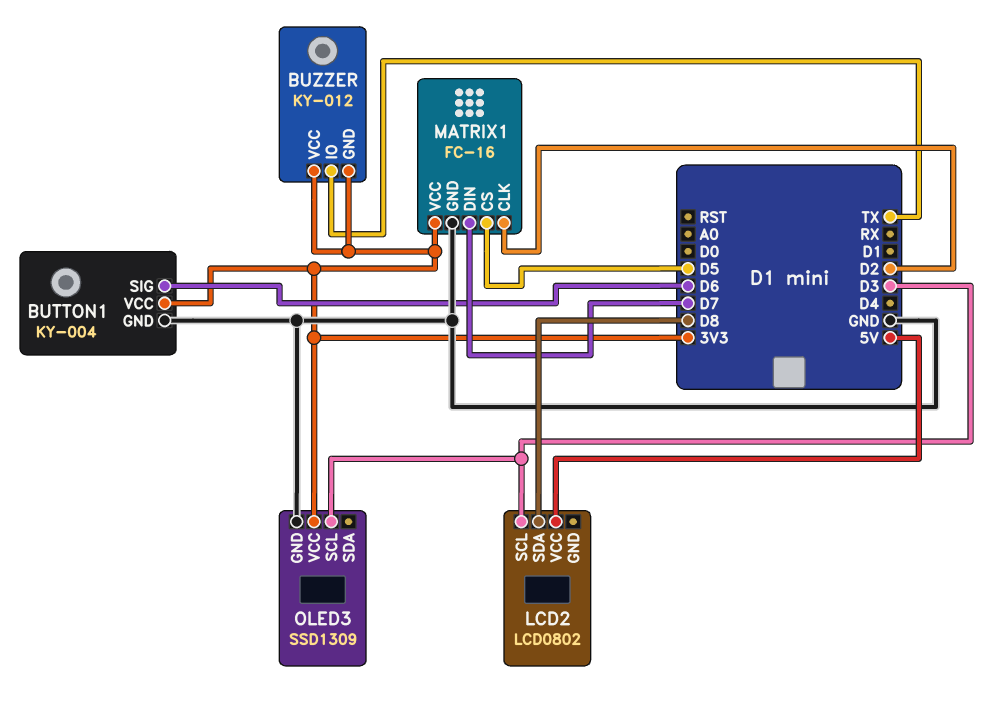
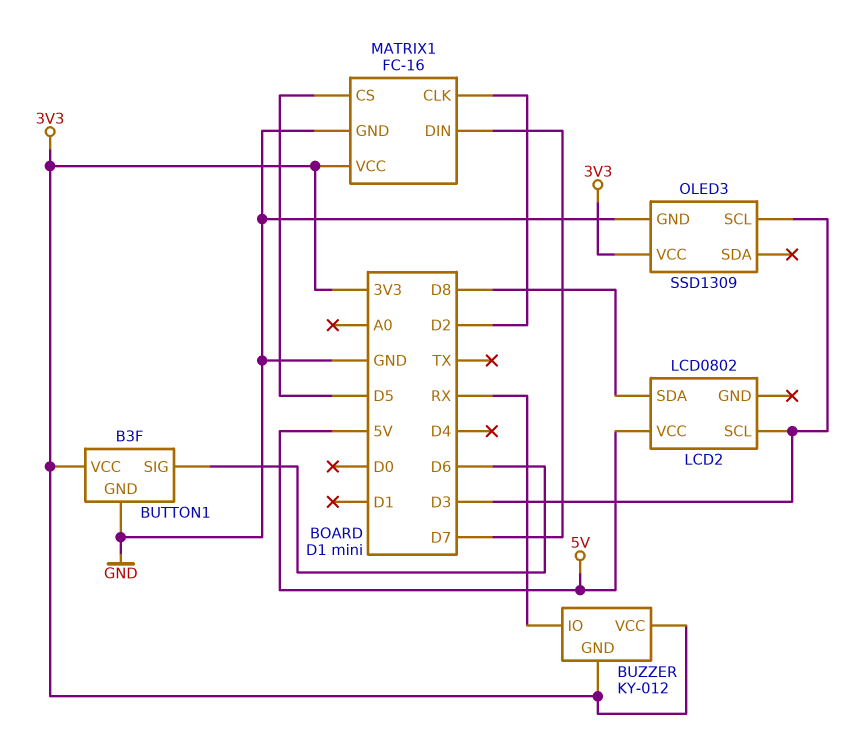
BUTTON1: KY-004 -> B3F
BUZZER pin IO: TX -> RX

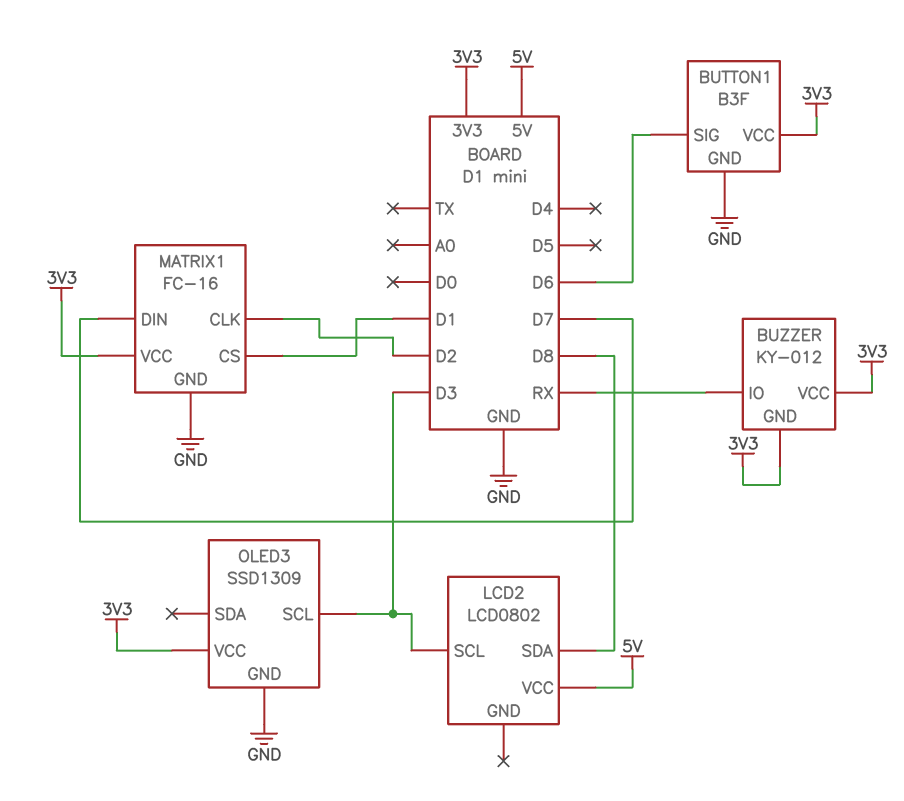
MATRIX1 pin CS: D5 -> D1

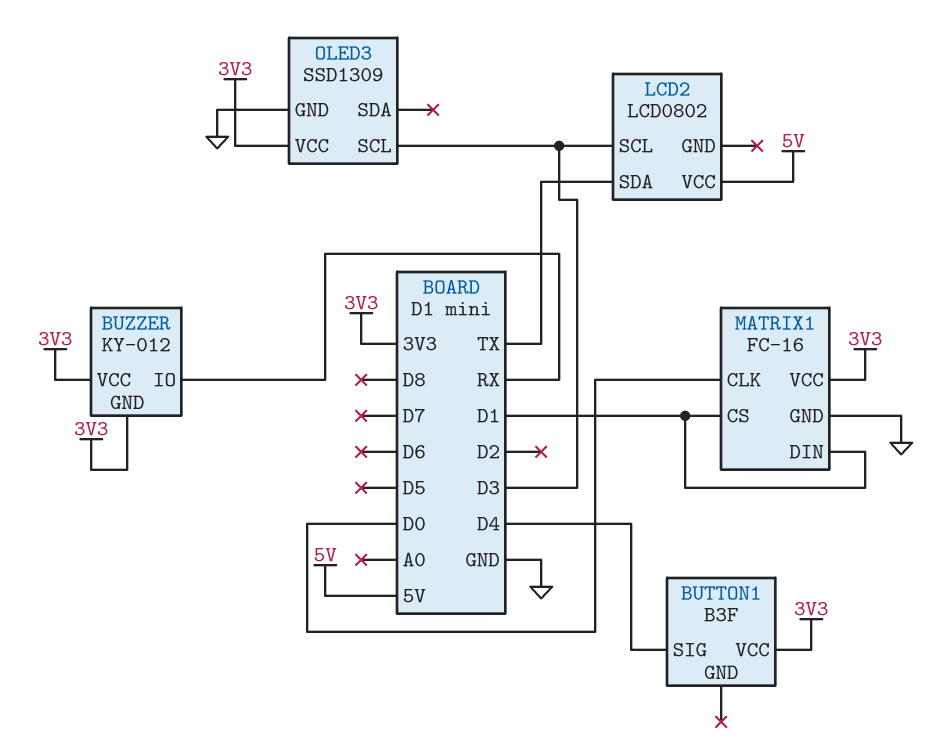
BUTTON1 pin GND: GND -> none
BUTTON1 pin SIG: D6 -> D4
LCD2 pin SDA: D8 -> TX
MATRIX1 pin CLK: D2 -> D0
MATRIX1 pin DIN: D7 -> D1

